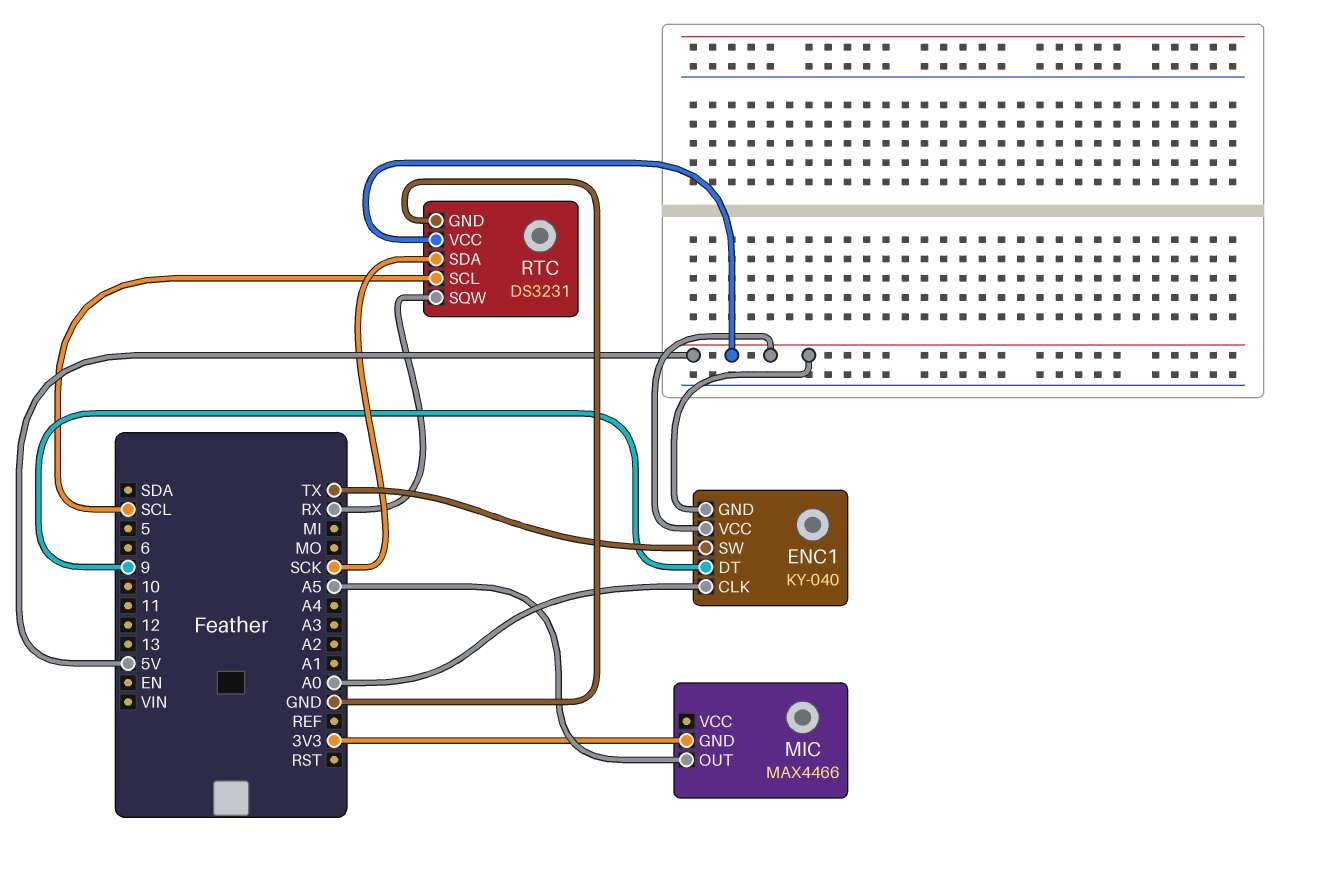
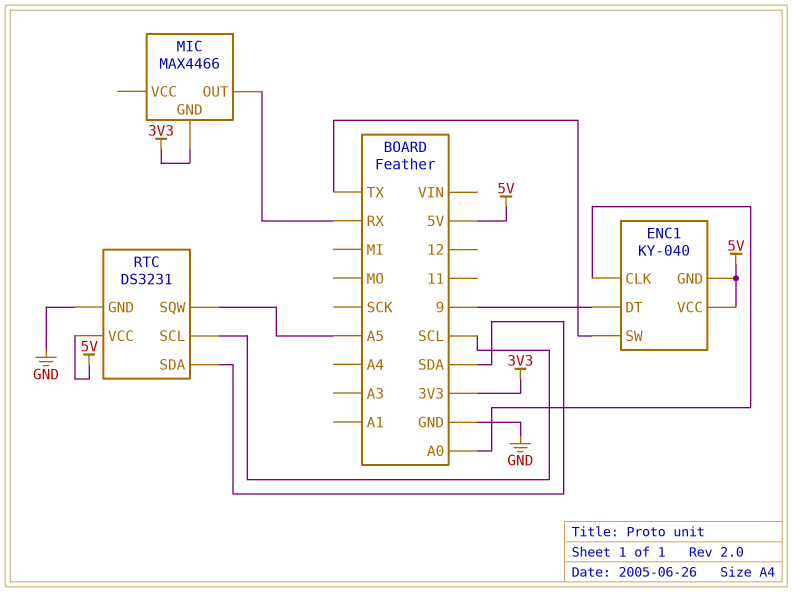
MIC pin OUT: A5 -> RX
RTC pin SDA: SCK -> SDA
RTC pin SQW: RX -> A5

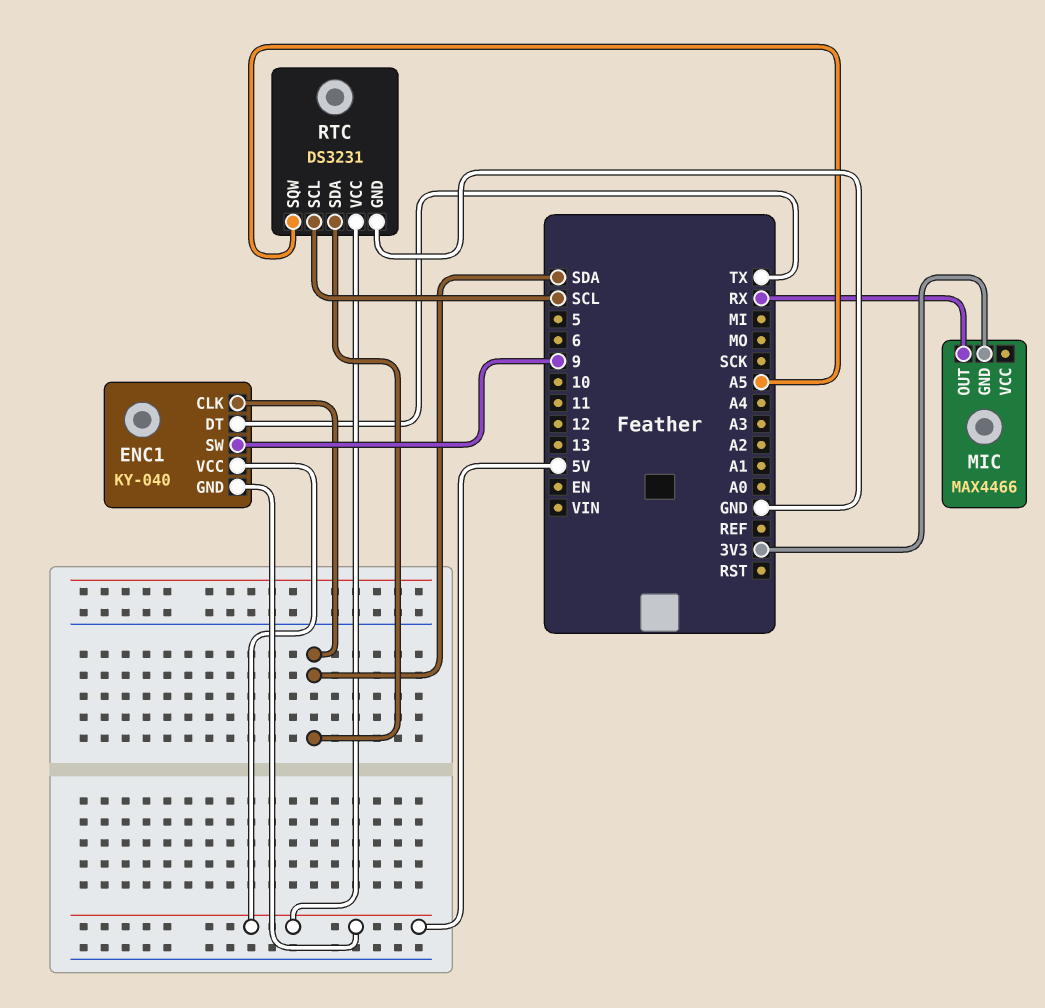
ENC1 pin CLK: A0 -> SDA
ENC1 pin DT: 9 -> TX
ENC1 pin SW: TX -> 9

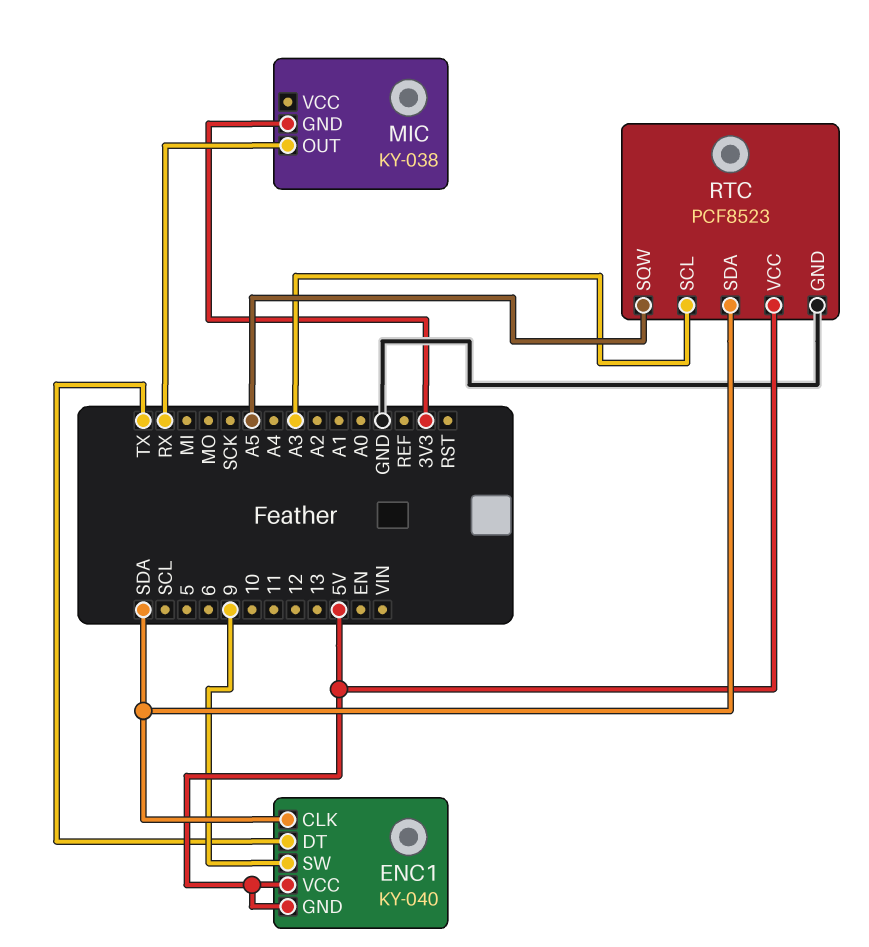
MIC: MAX4466 -> KY-038
RTC: DS3231 -> PCF8523
RTC pin SCL: SCL -> A3

